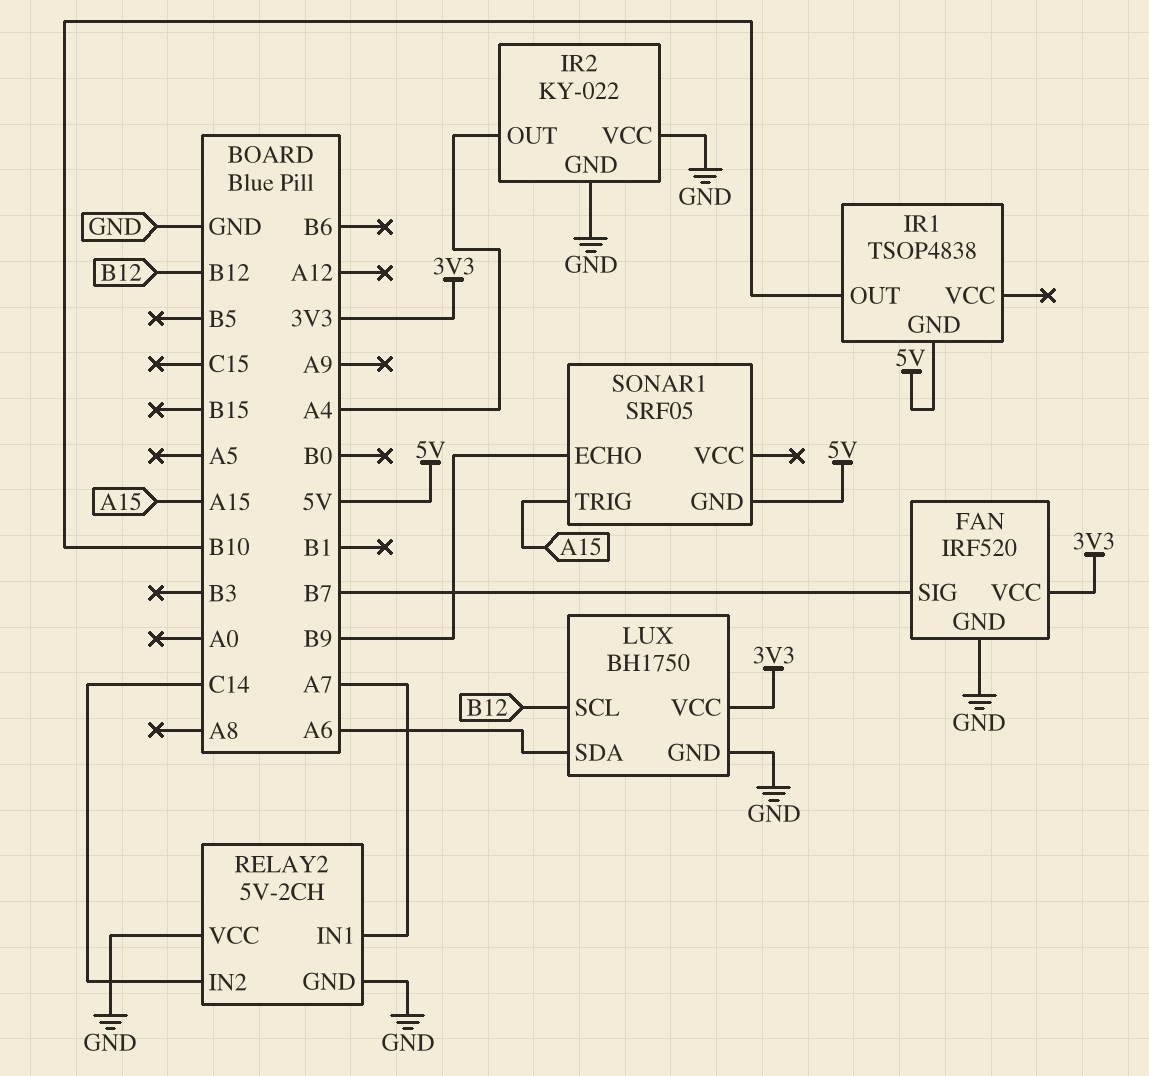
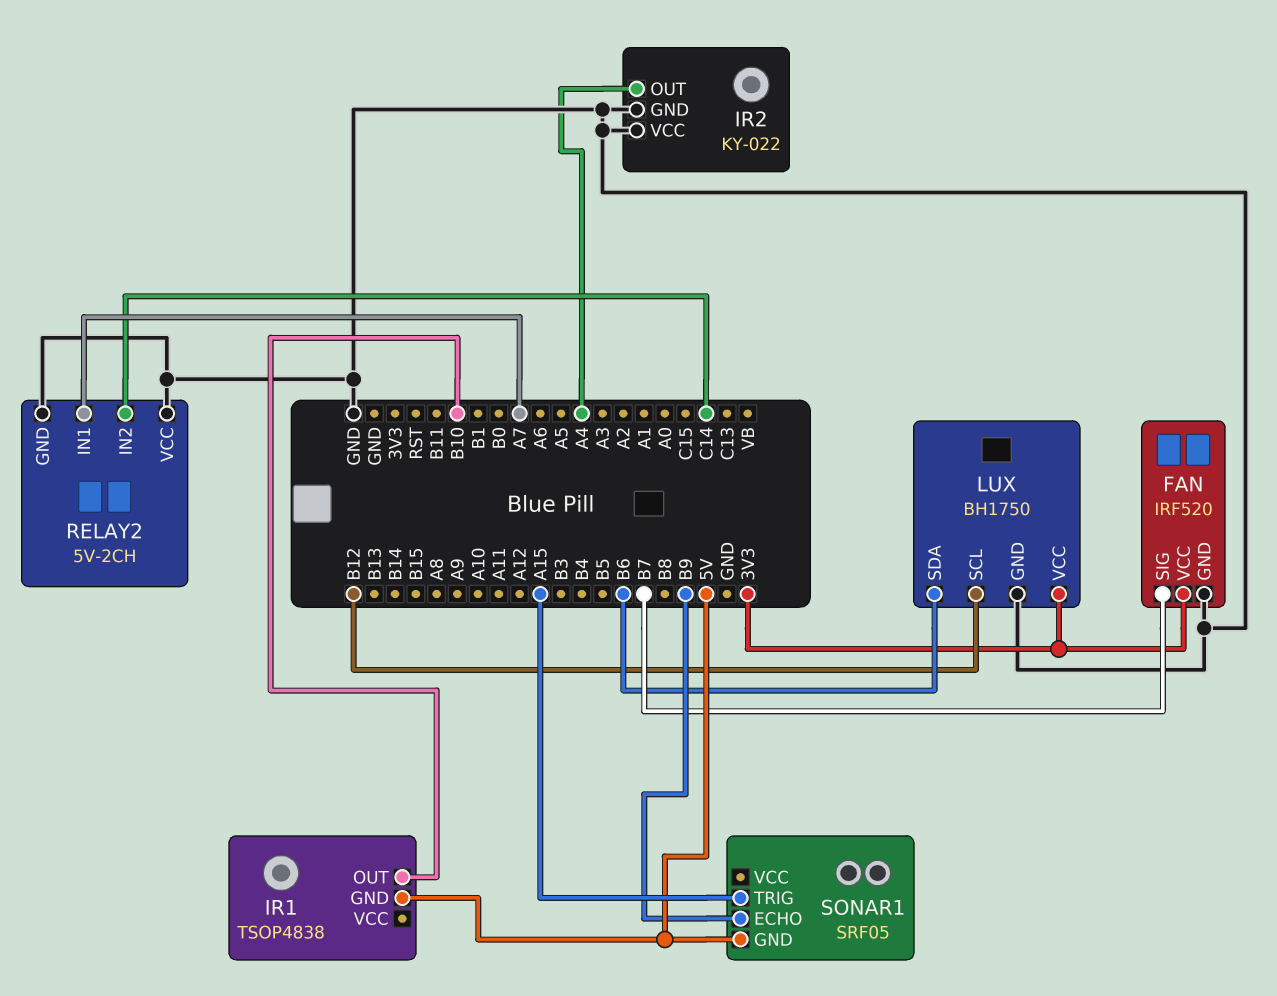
LUX pin SDA: A6 -> B6

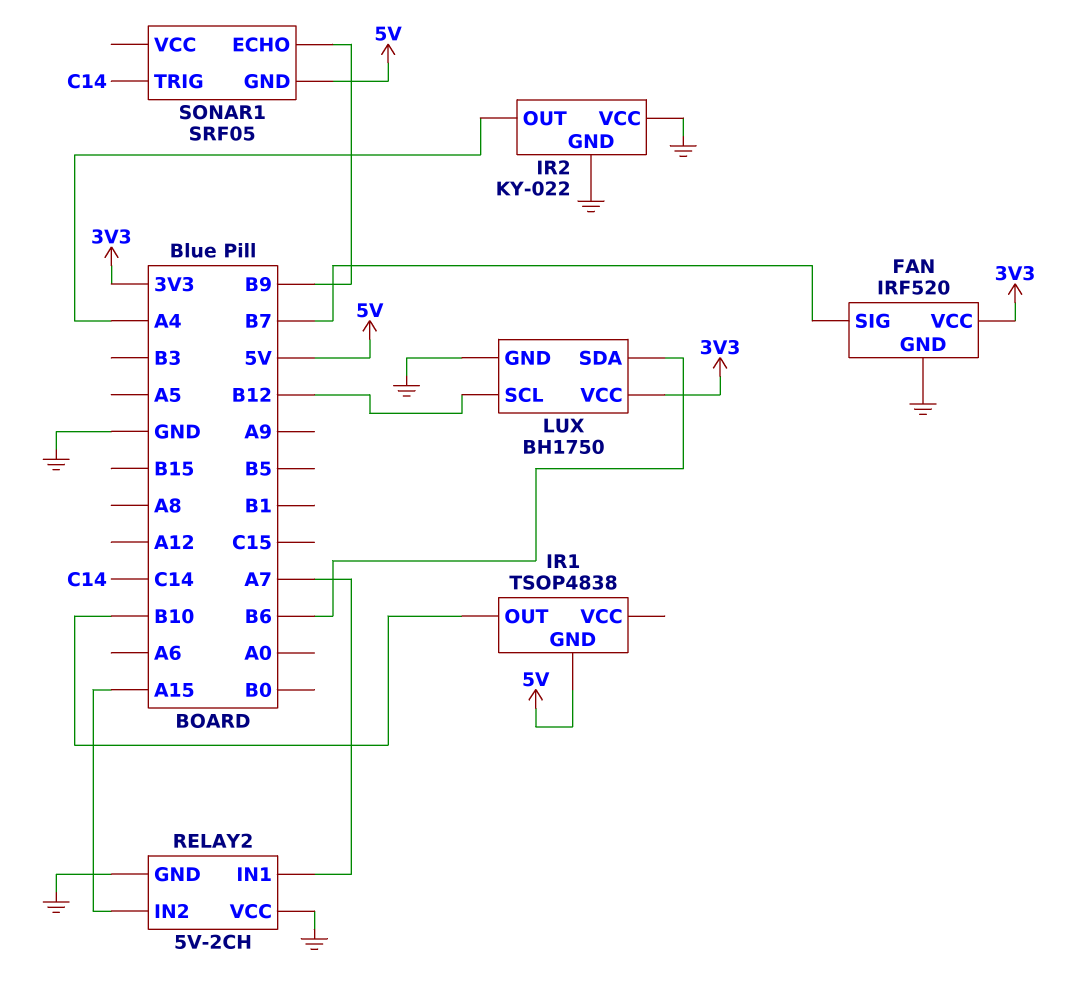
RELAY2 pin IN2: C14 -> A15
SONAR1 pin TRIG: A15 -> C14

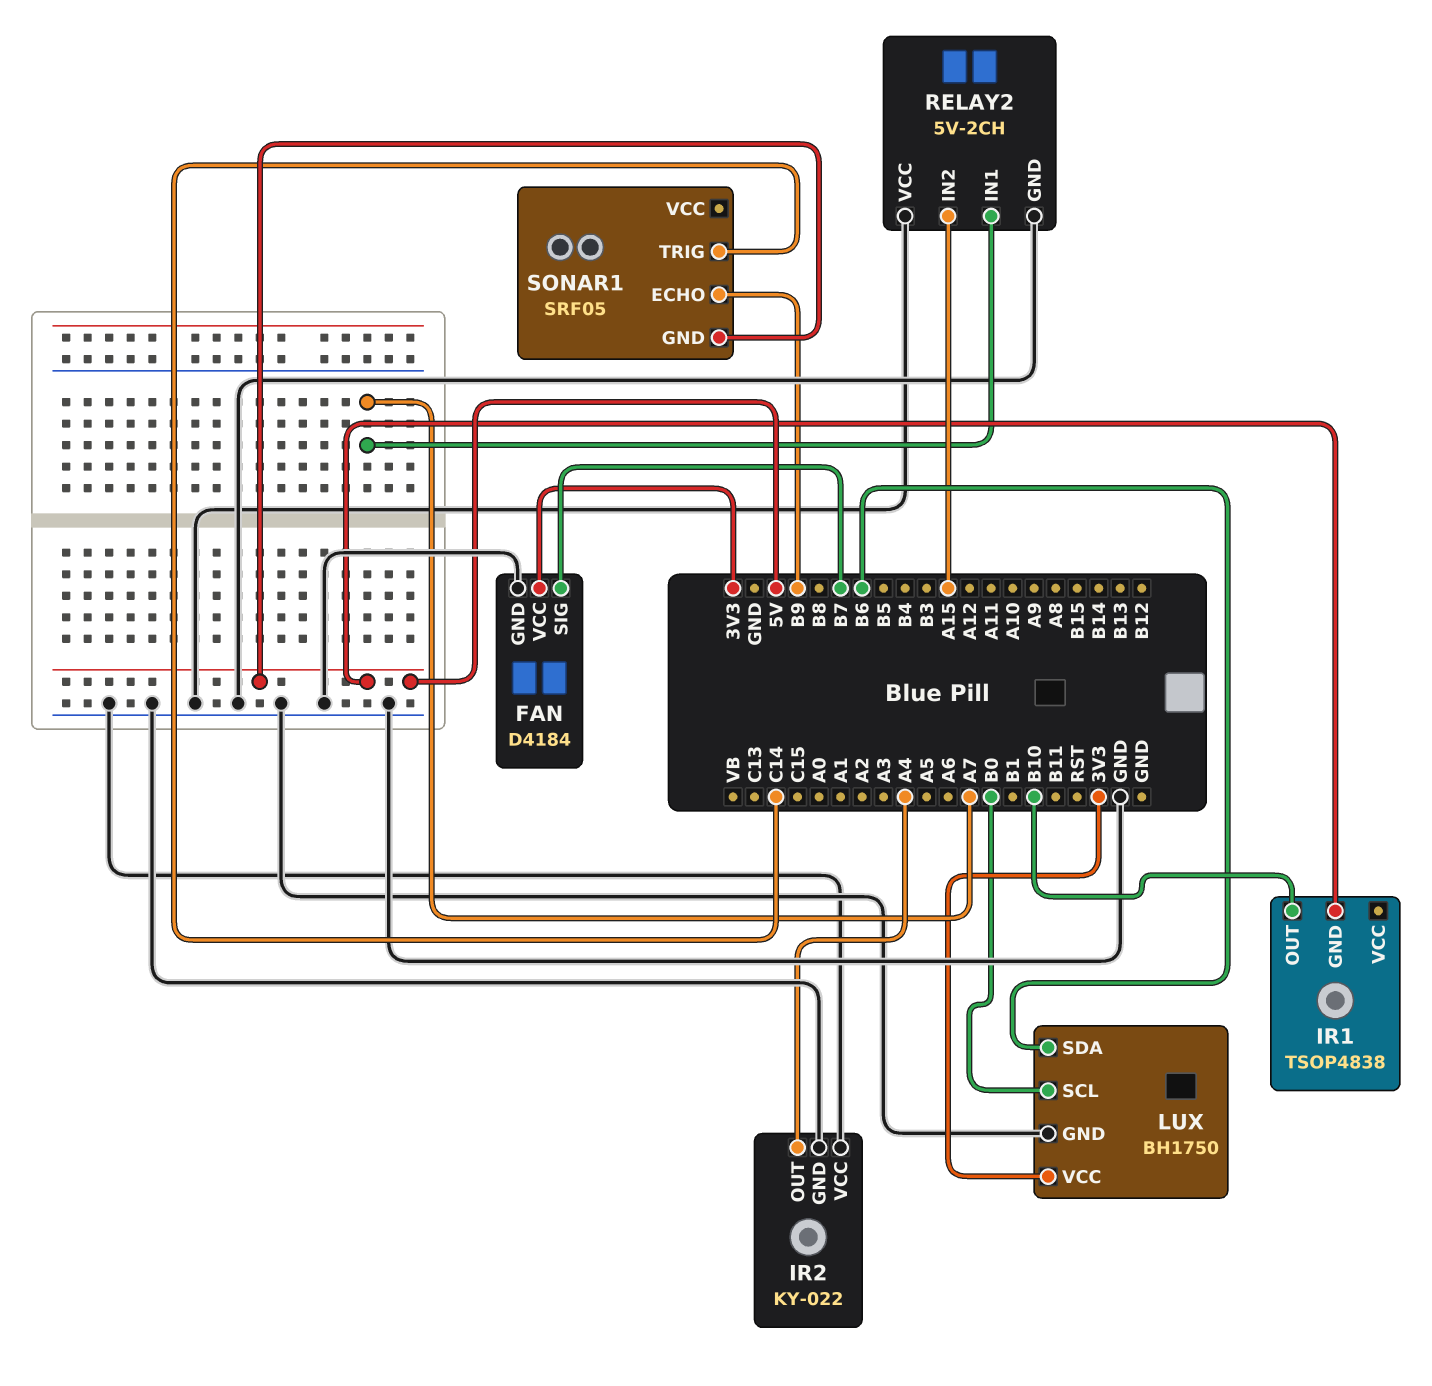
FAN: IRF520 -> D4184
LUX pin SCL: B12 -> B0

